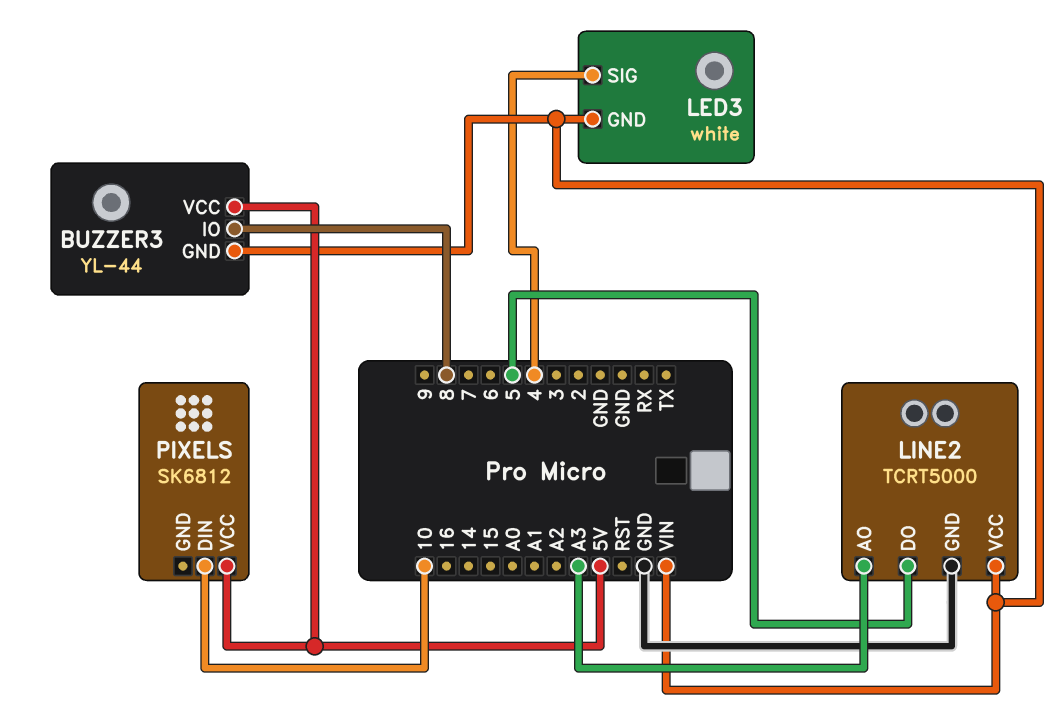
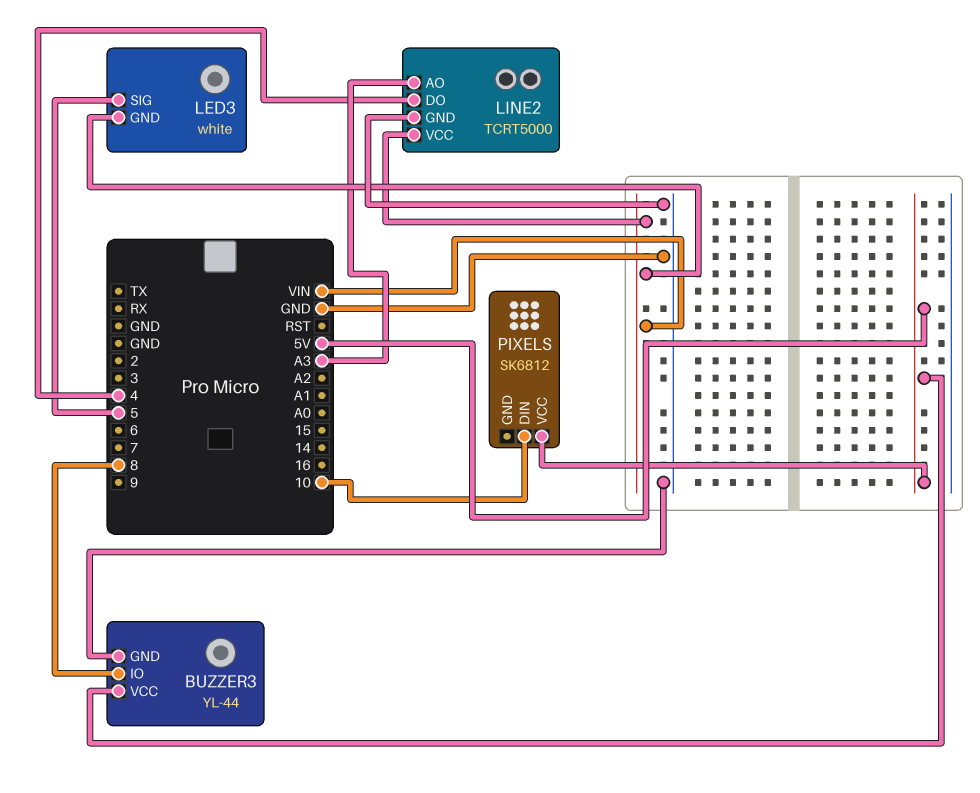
BUZZER3 pin GND: VIN -> GND
LED3 pin SIG: 4 -> 5
LINE2 pin DO: 5 -> 4

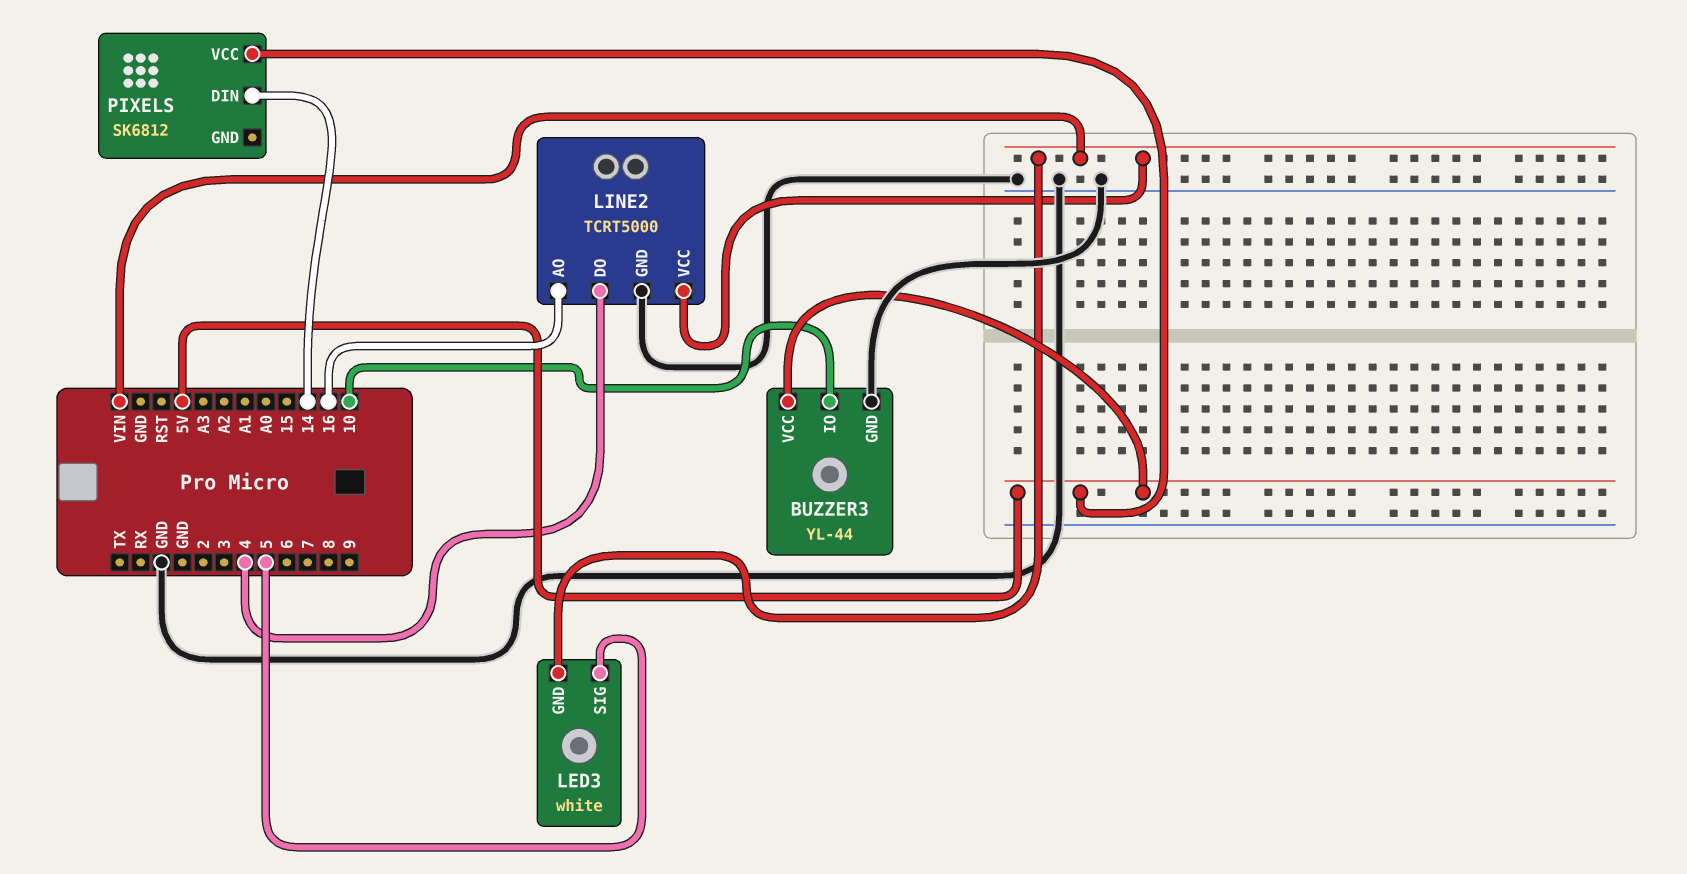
BUZZER3 pin IO: 8 -> 10
LINE2 pin AO: A3 -> 16
PIXELS pin DIN: 10 -> 14

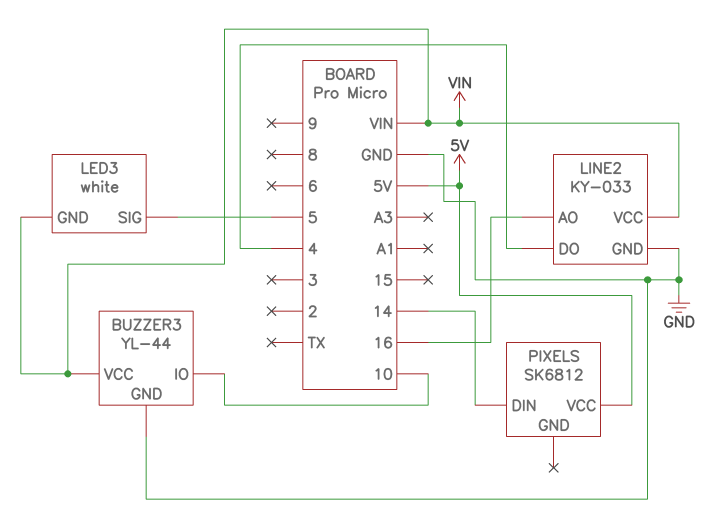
BUZZER3 pin VCC: 5V -> VIN
LINE2: TCRT5000 -> KY-033

